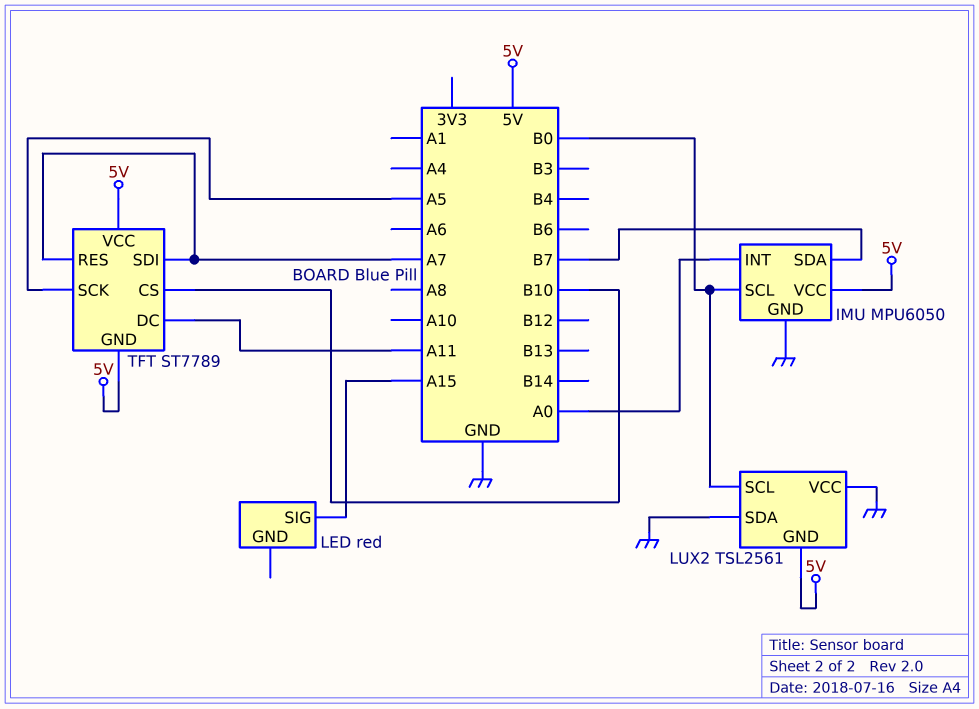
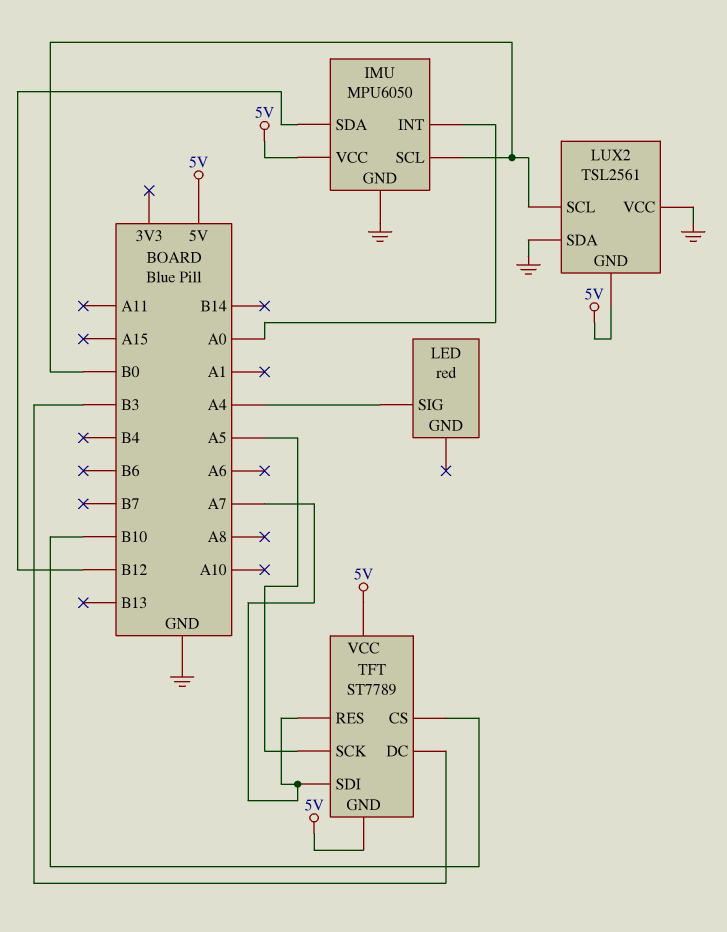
IMU pin SDA: B7 -> B12
LED pin SIG: A15 -> A4
TFT pin DC: A11 -> B3

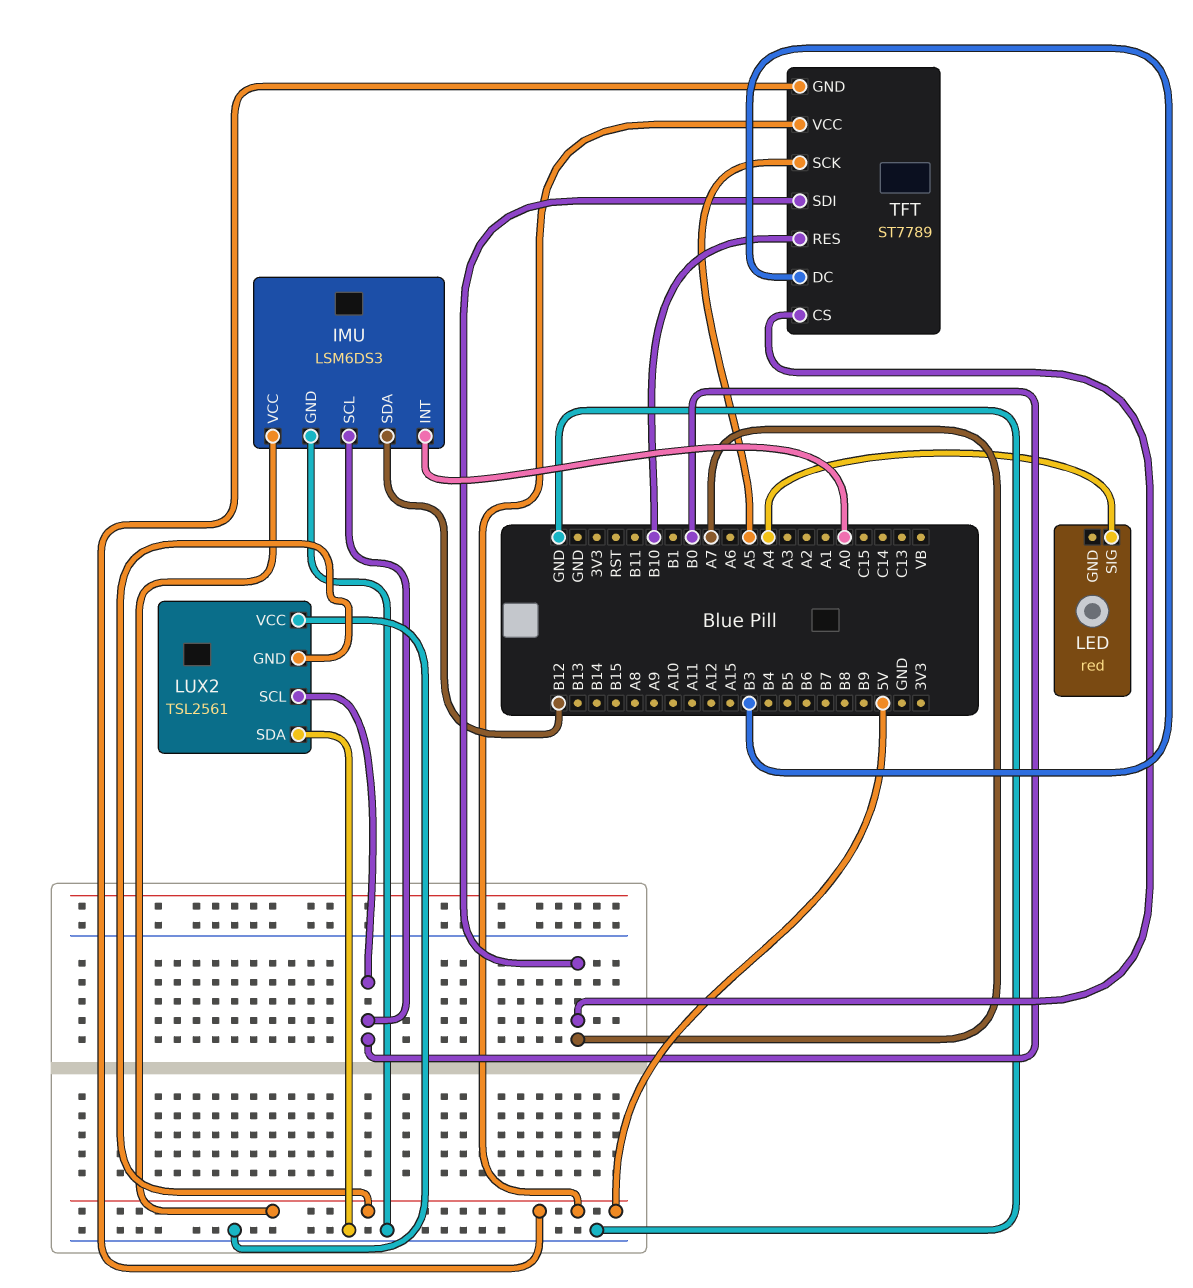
IMU: MPU6050 -> LSM6DS3
TFT pin CS: B10 -> A7
TFT pin RES: A7 -> B10

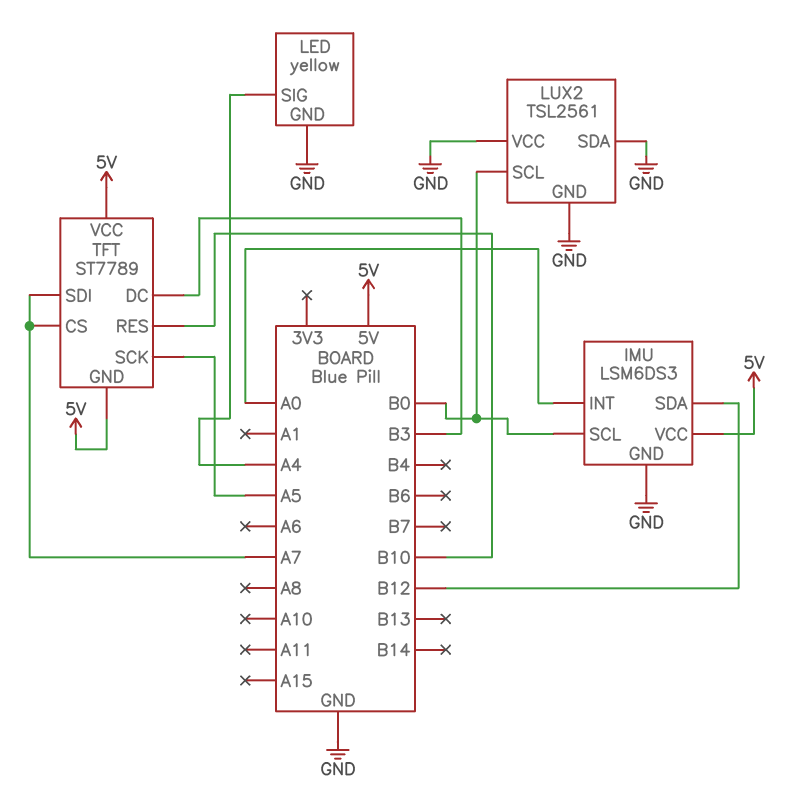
LED: red -> yellow
LED pin GND: none -> GND
LUX2 pin GND: 5V -> GND

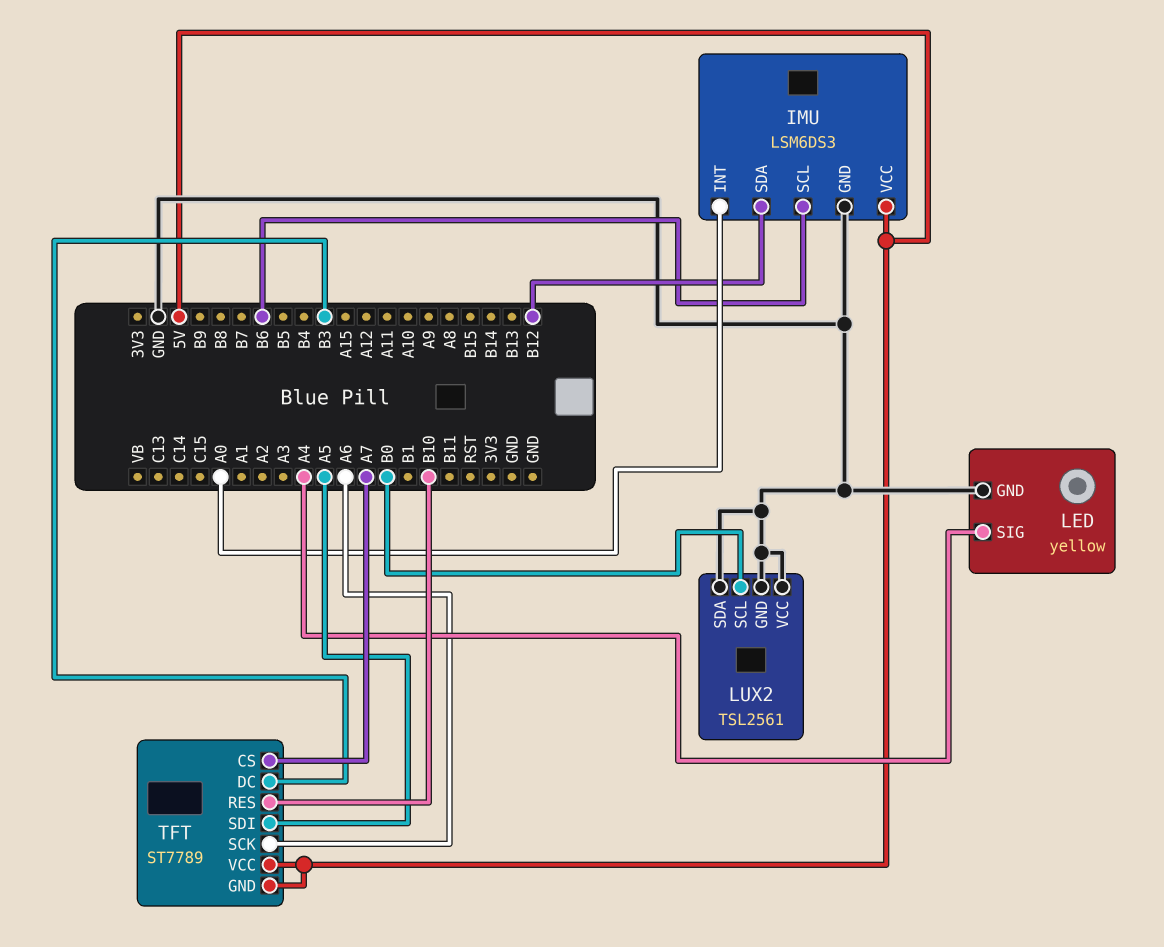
IMU pin SCL: B0 -> B6
TFT pin SCK: A5 -> A6
TFT pin SDI: A7 -> A5

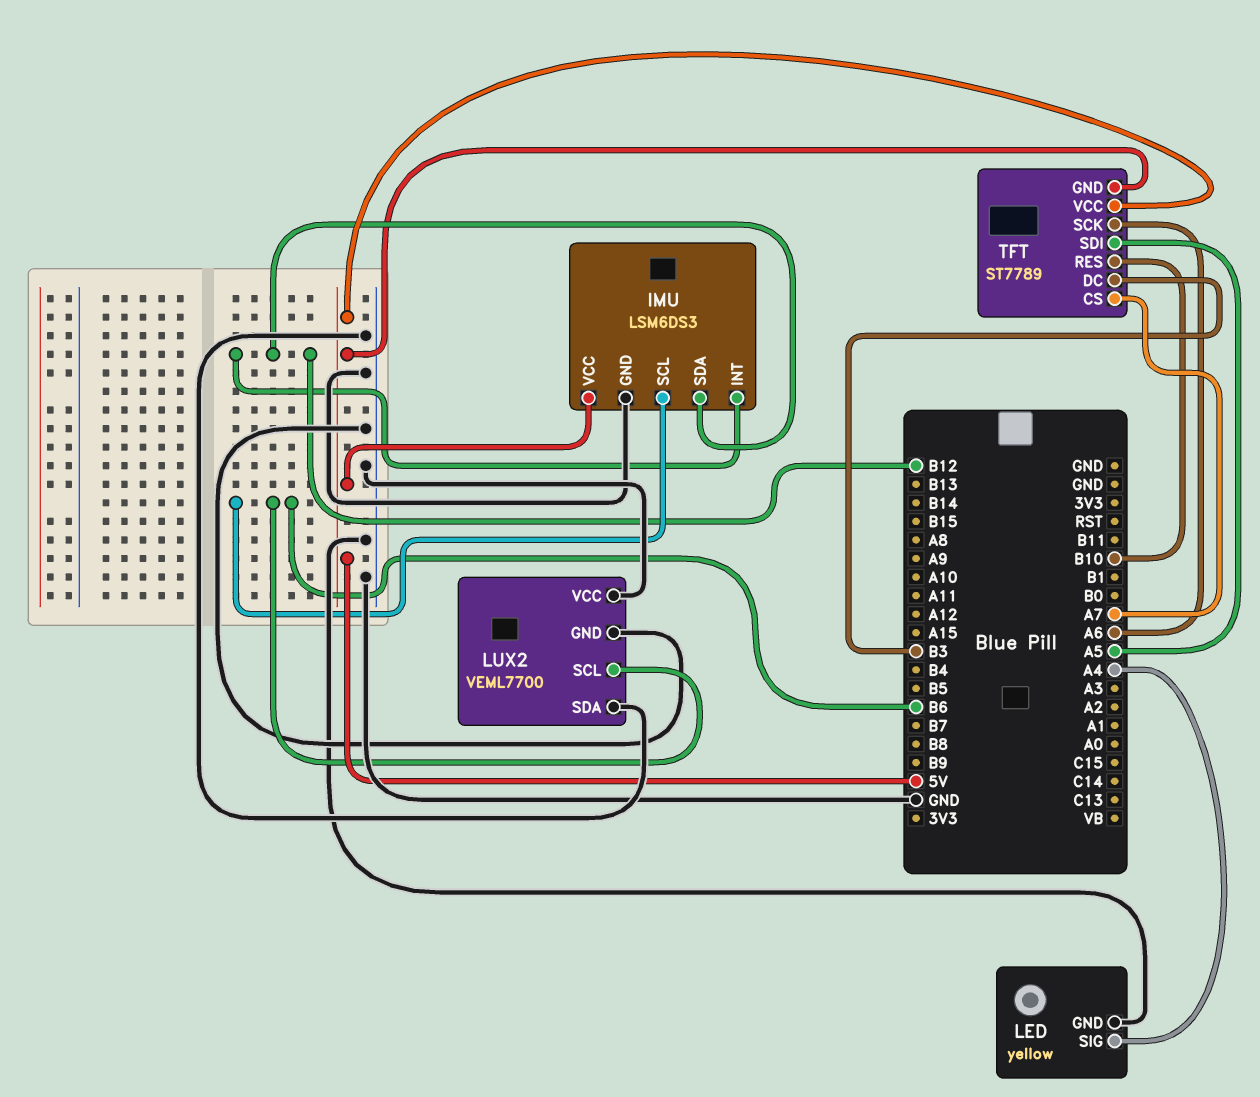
IMU pin INT: A0 -> B12
LUX2: TSL2561 -> VEML7700
LUX2 pin SCL: B0 -> B6

